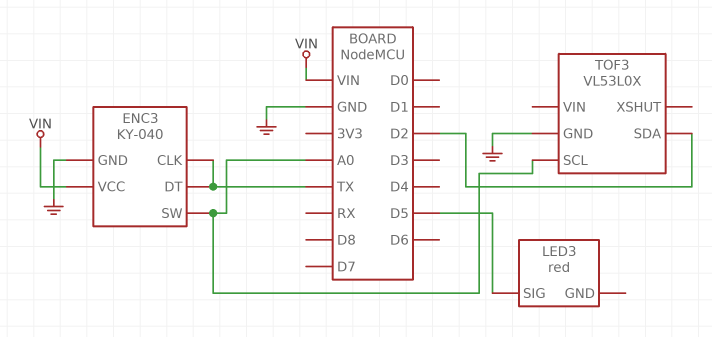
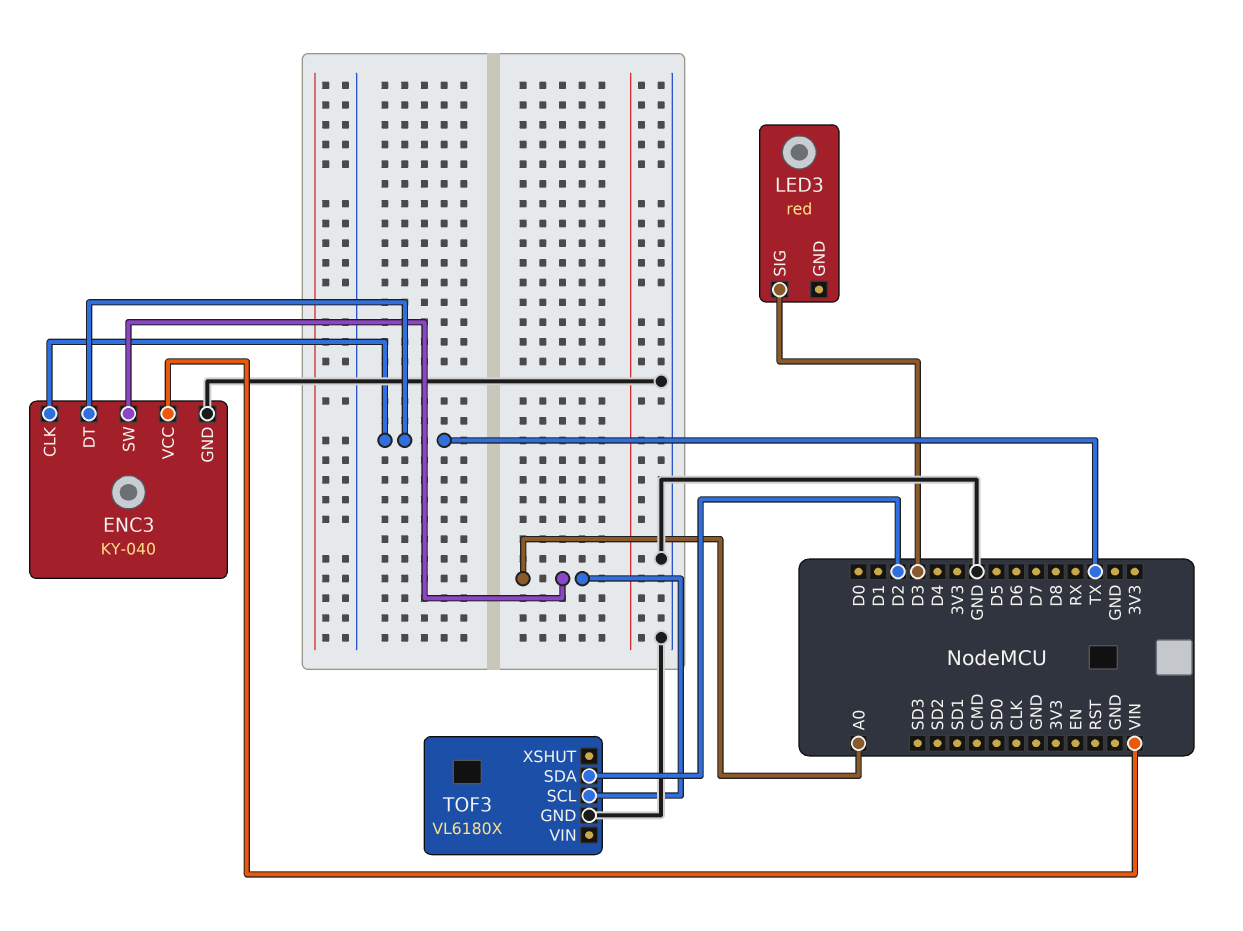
LED3 pin SIG: D5 -> D3
TOF3: VL53L0X -> VL6180X

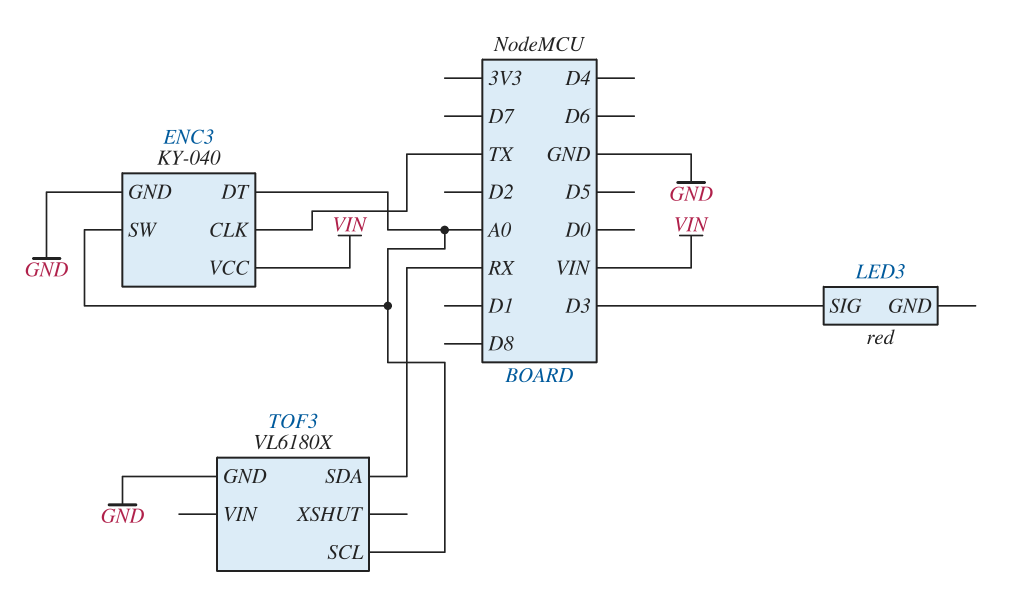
ENC3 pin DT: TX -> A0
TOF3 pin SDA: D2 -> RX

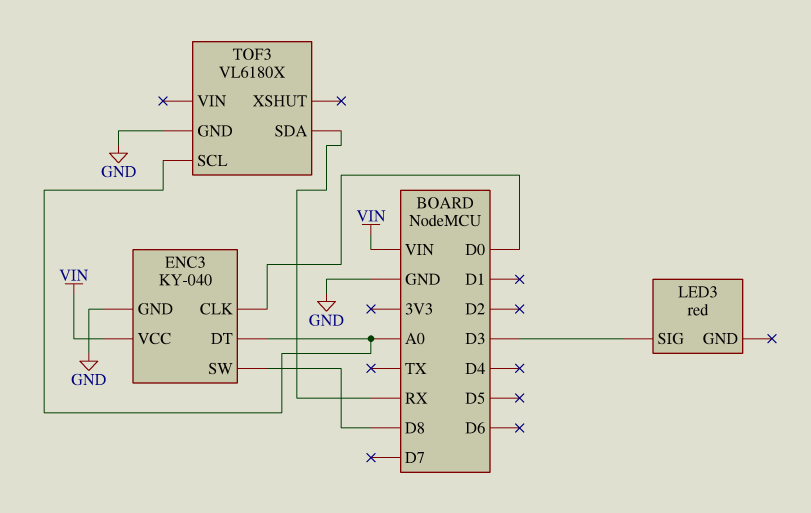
ENC3 pin CLK: TX -> D0
ENC3 pin SW: A0 -> D8

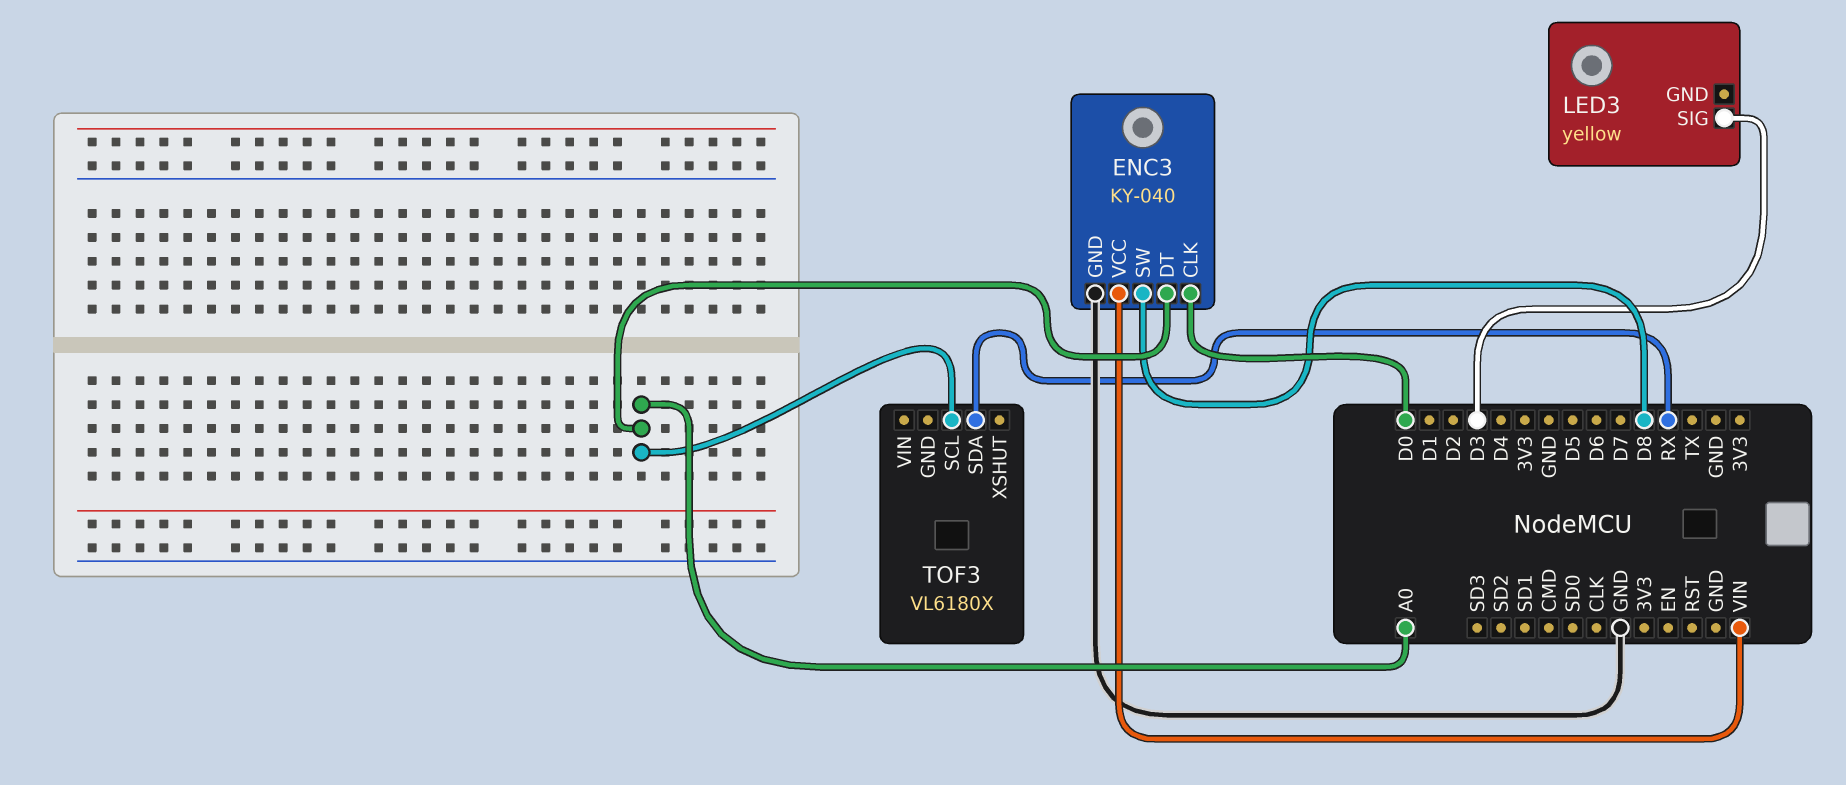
LED3: red -> yellow
TOF3 pin GND: GND -> none

